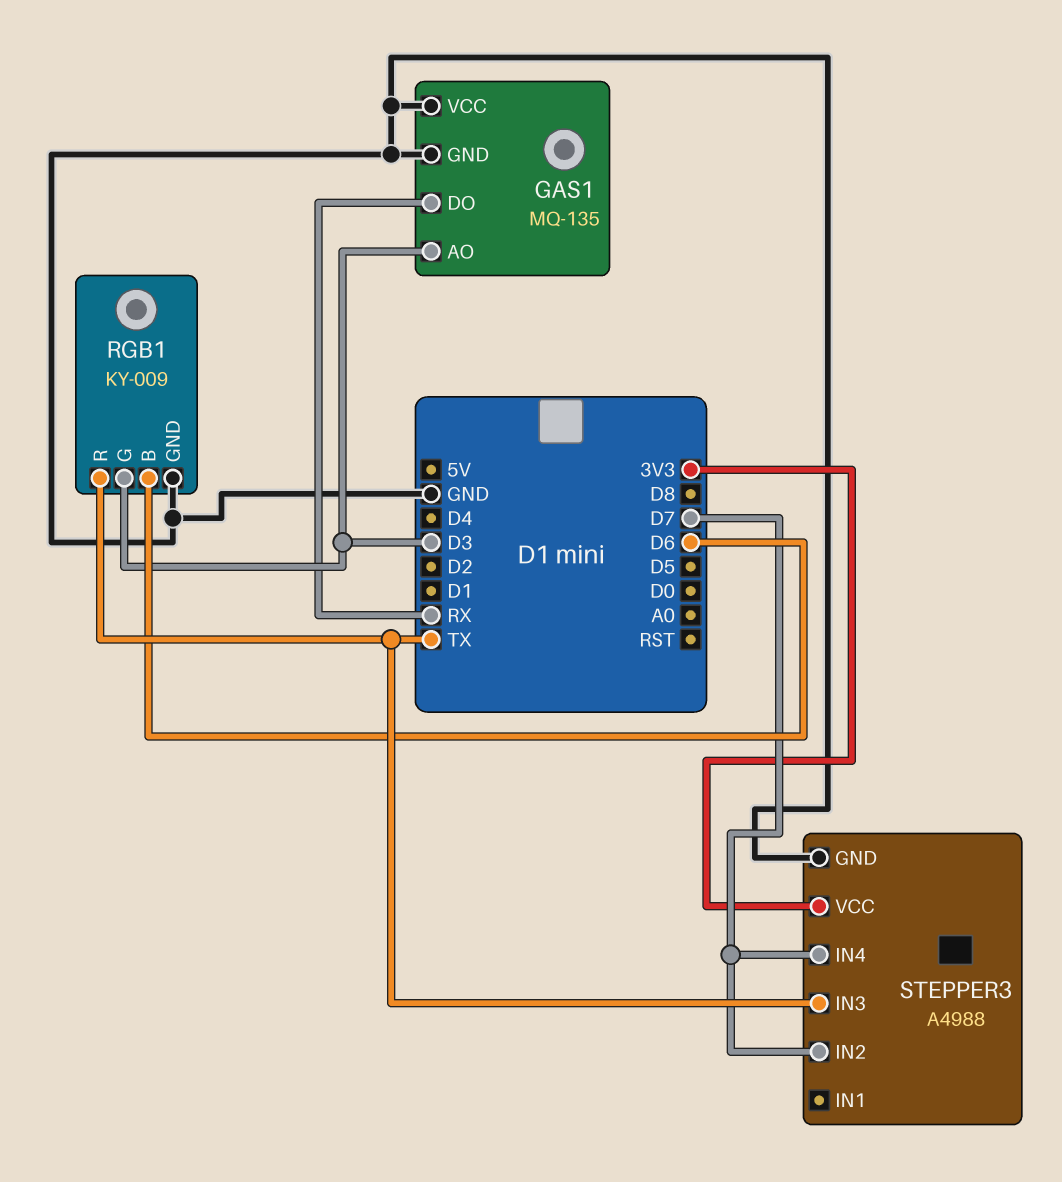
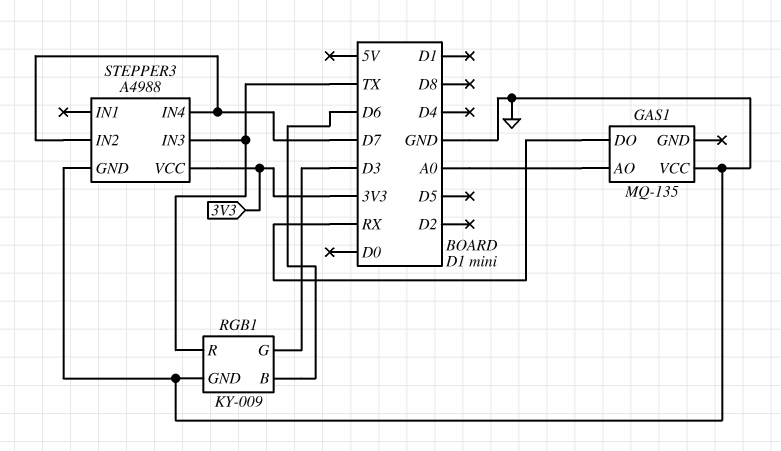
GAS1 pin AO: D3 -> A0
GAS1 pin GND: GND -> none

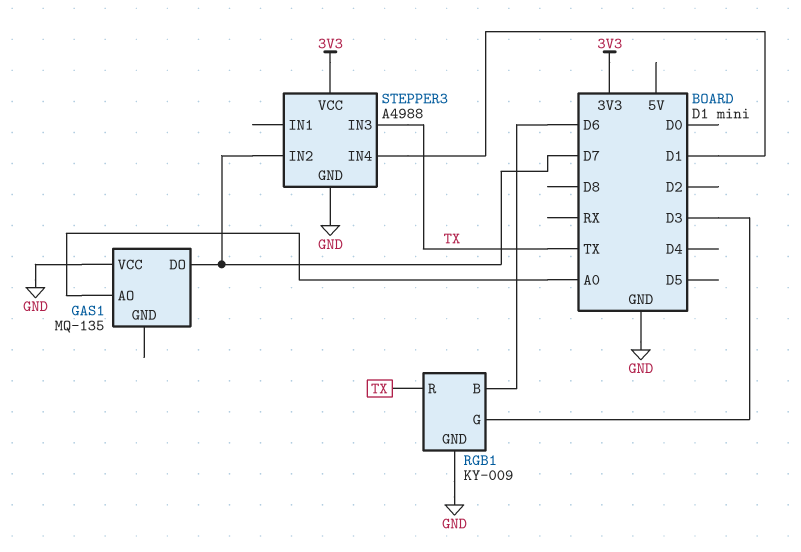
GAS1 pin DO: RX -> D7
STEPPER3 pin IN4: D7 -> D1

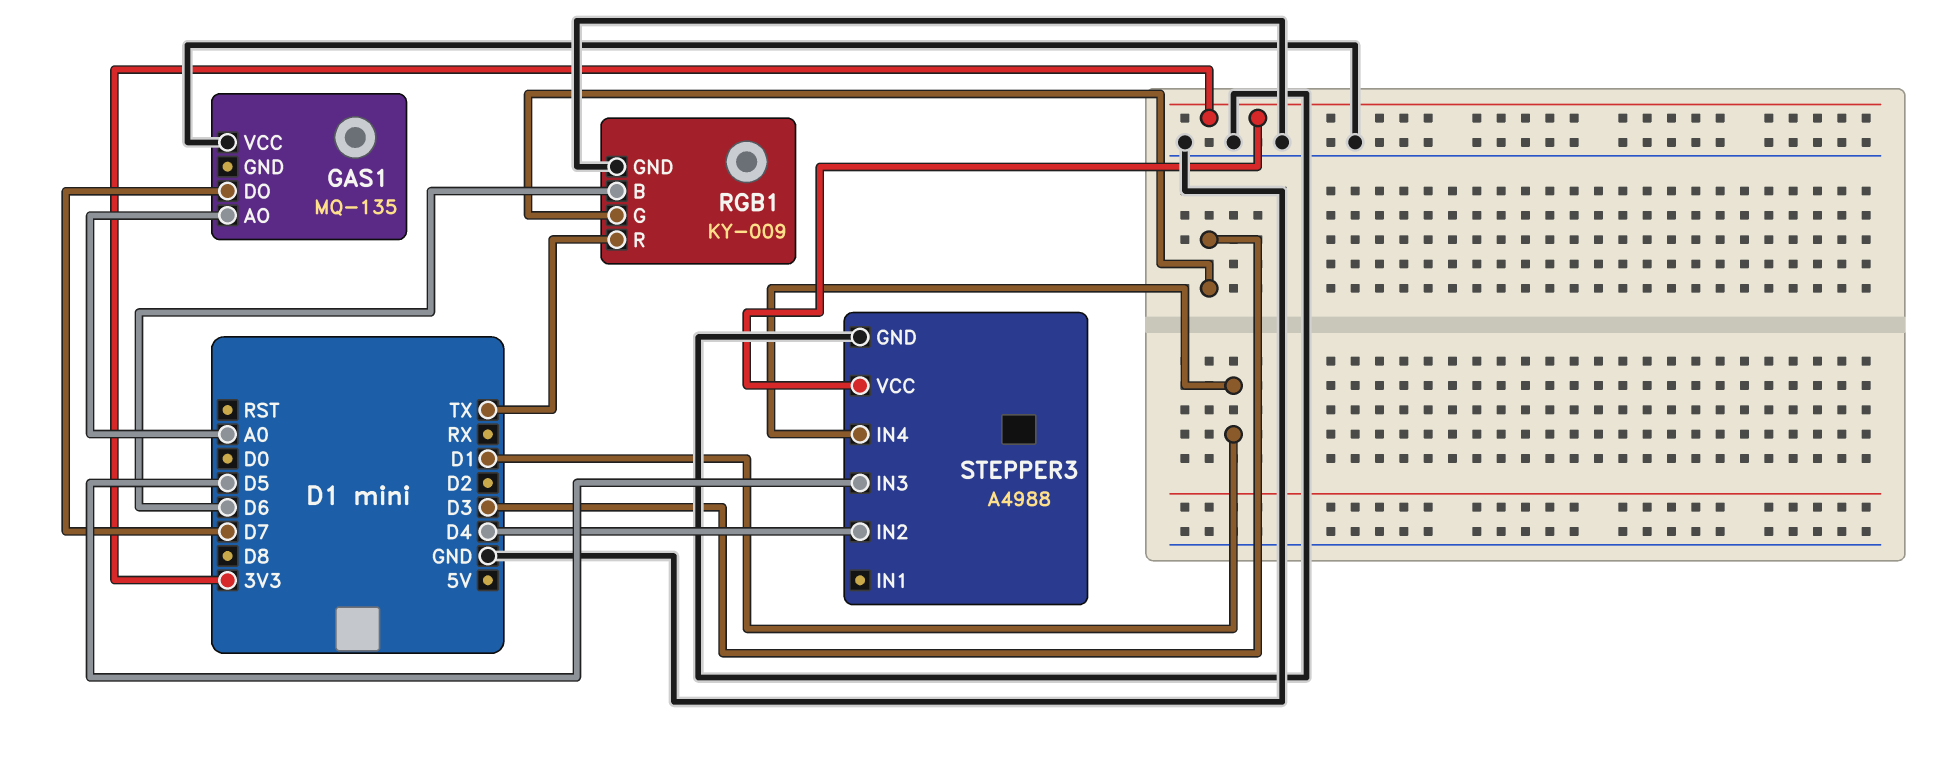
STEPPER3 pin IN2: D7 -> D4
STEPPER3 pin IN3: TX -> D5

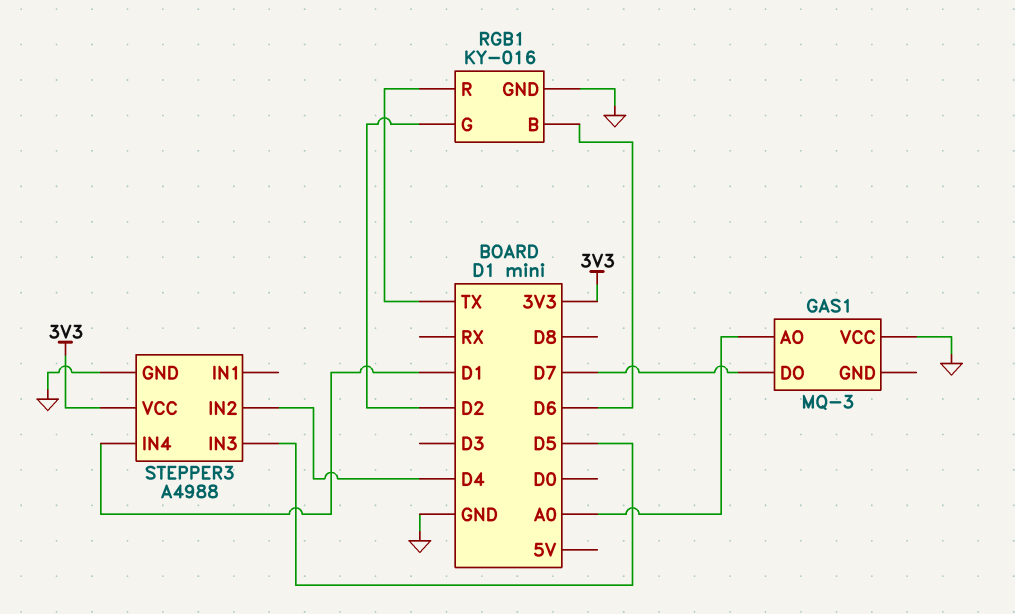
GAS1: MQ-135 -> MQ-3
RGB1: KY-009 -> KY-016
RGB1 pin G: D3 -> D2

